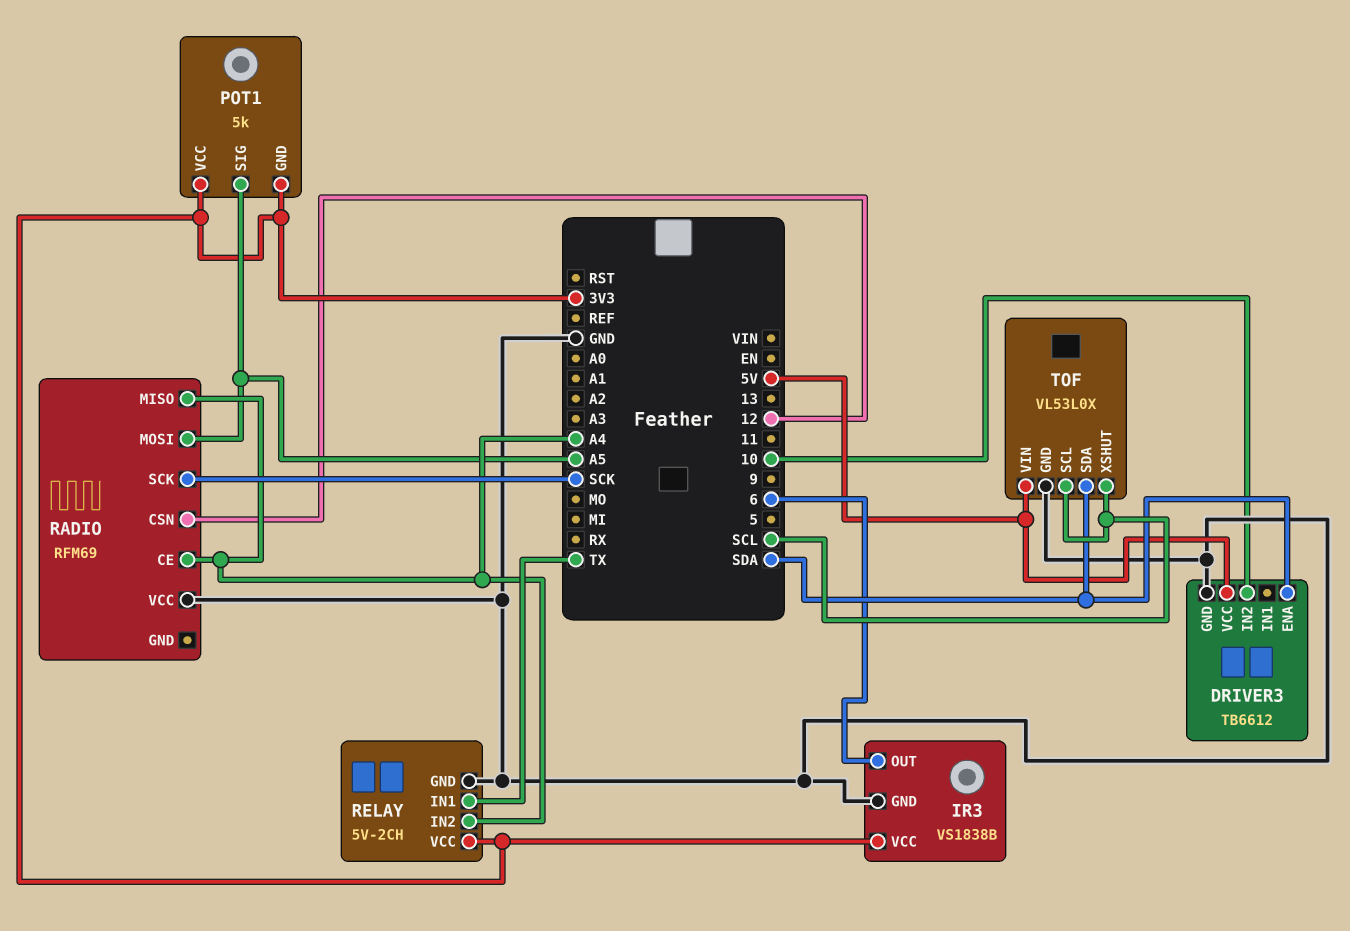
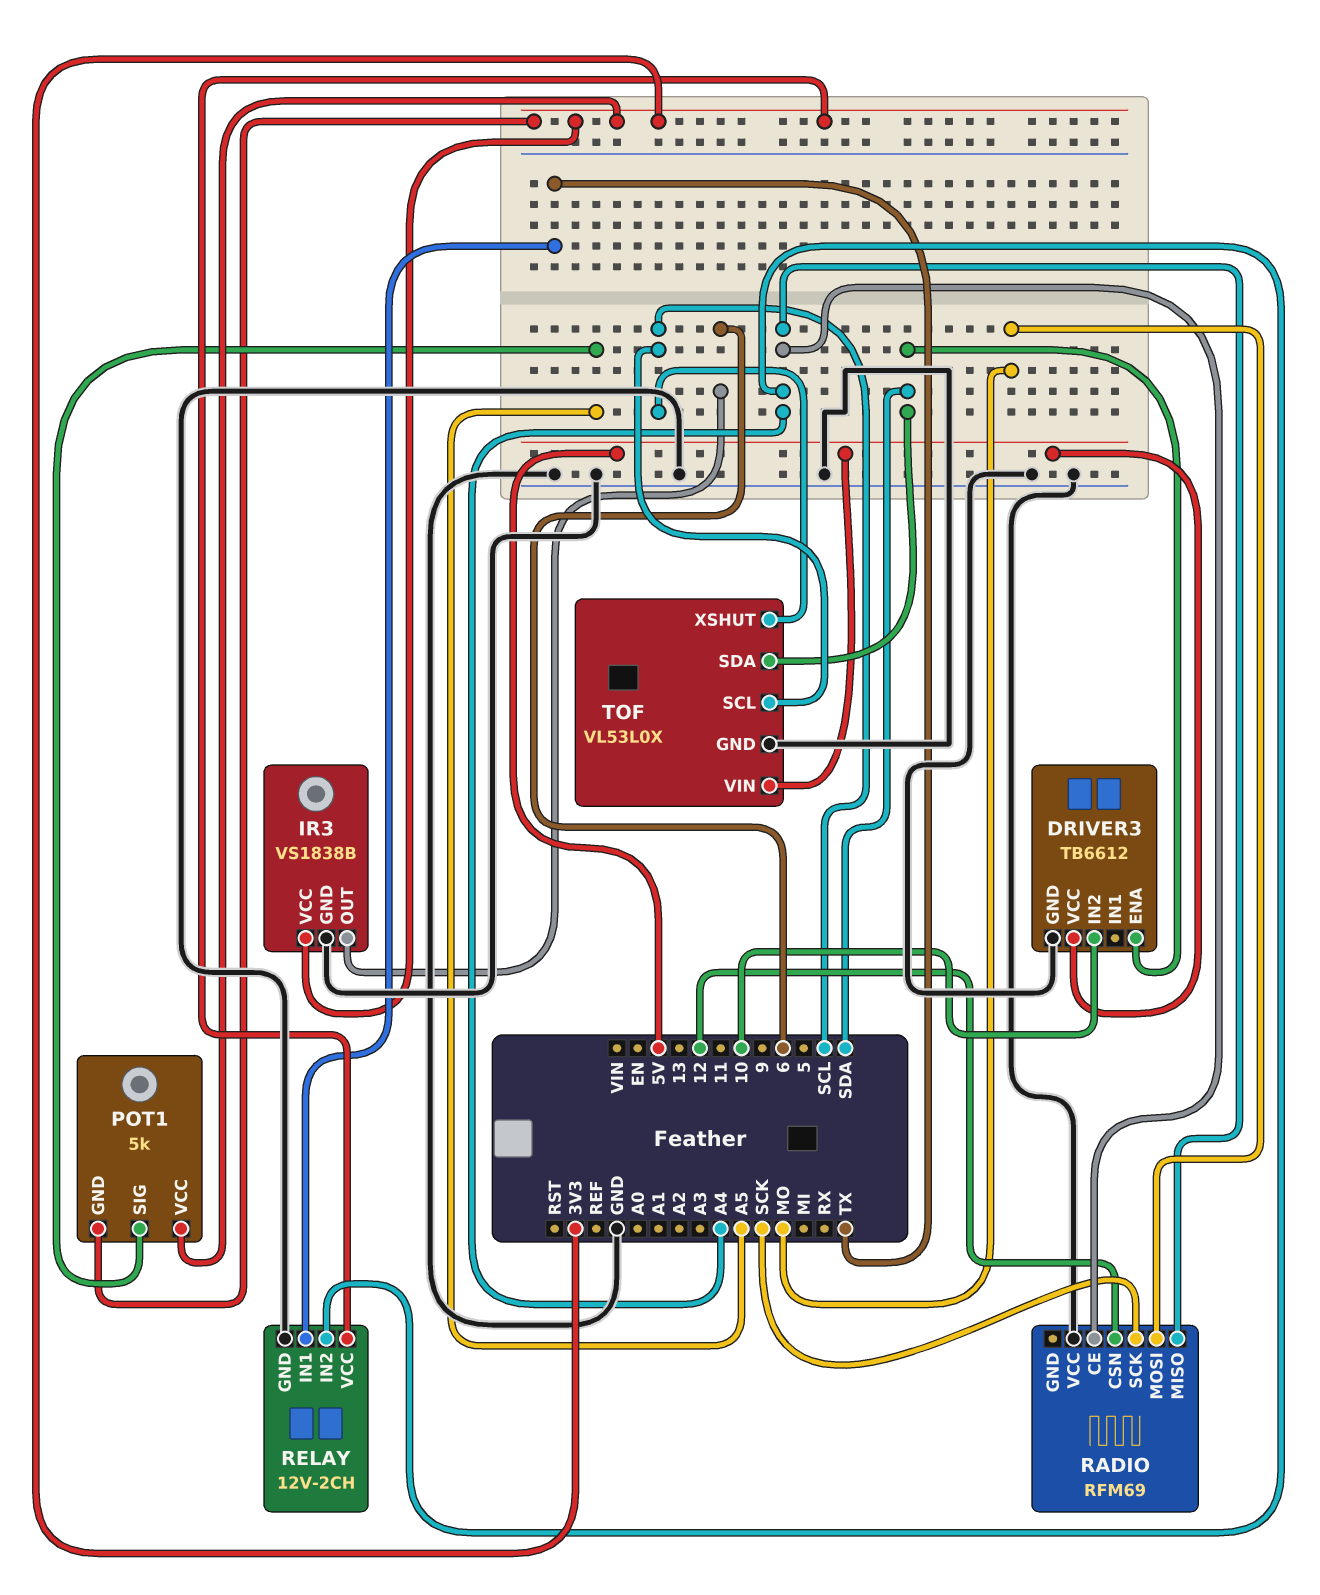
RADIO pin MOSI: A5 -> MO
RELAY: 5V-2CH -> 12V-2CH

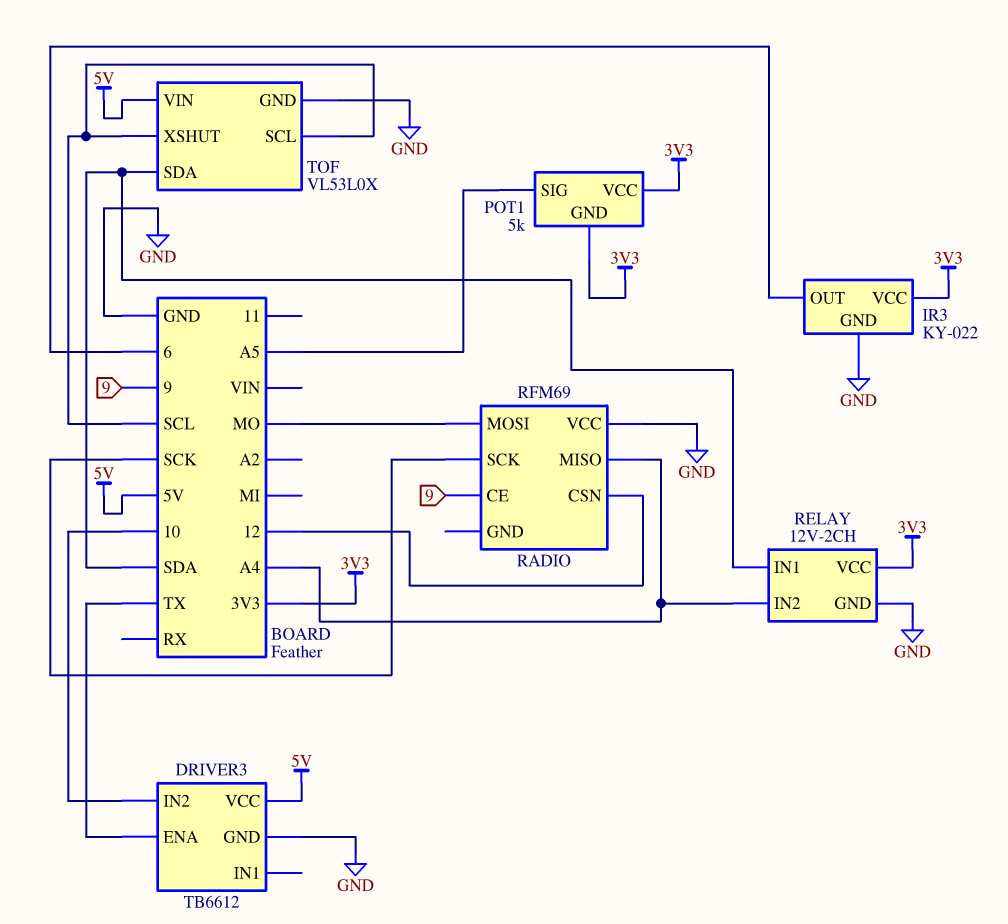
DRIVER3 pin ENA: SDA -> TX
IR3: VS1838B -> KY-022
RADIO pin CE: A4 -> 9
RELAY pin IN1: TX -> SDA

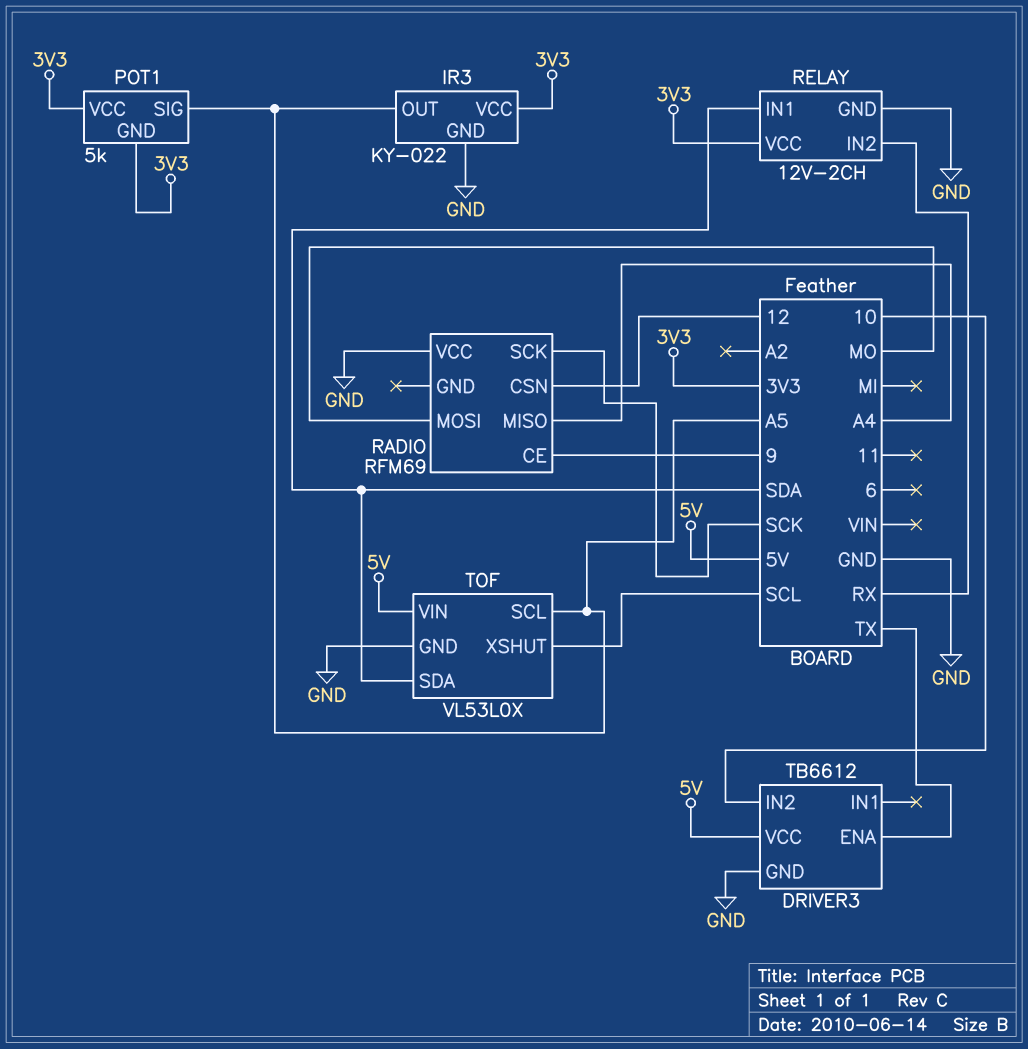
IR3 pin OUT: 6 -> A5
RELAY pin IN2: A4 -> RX
TOF pin SCL: SCL -> A5

